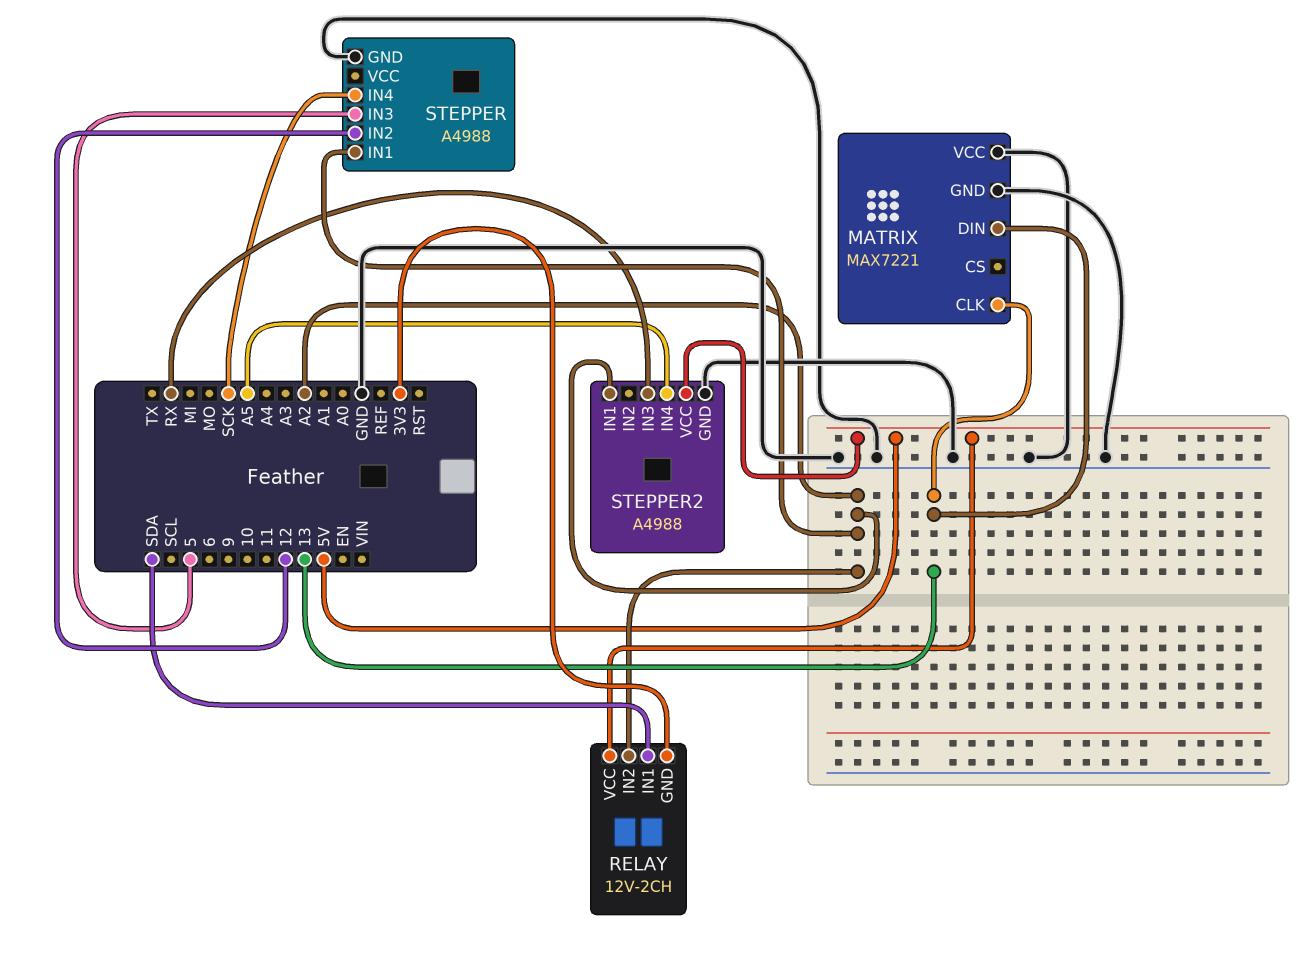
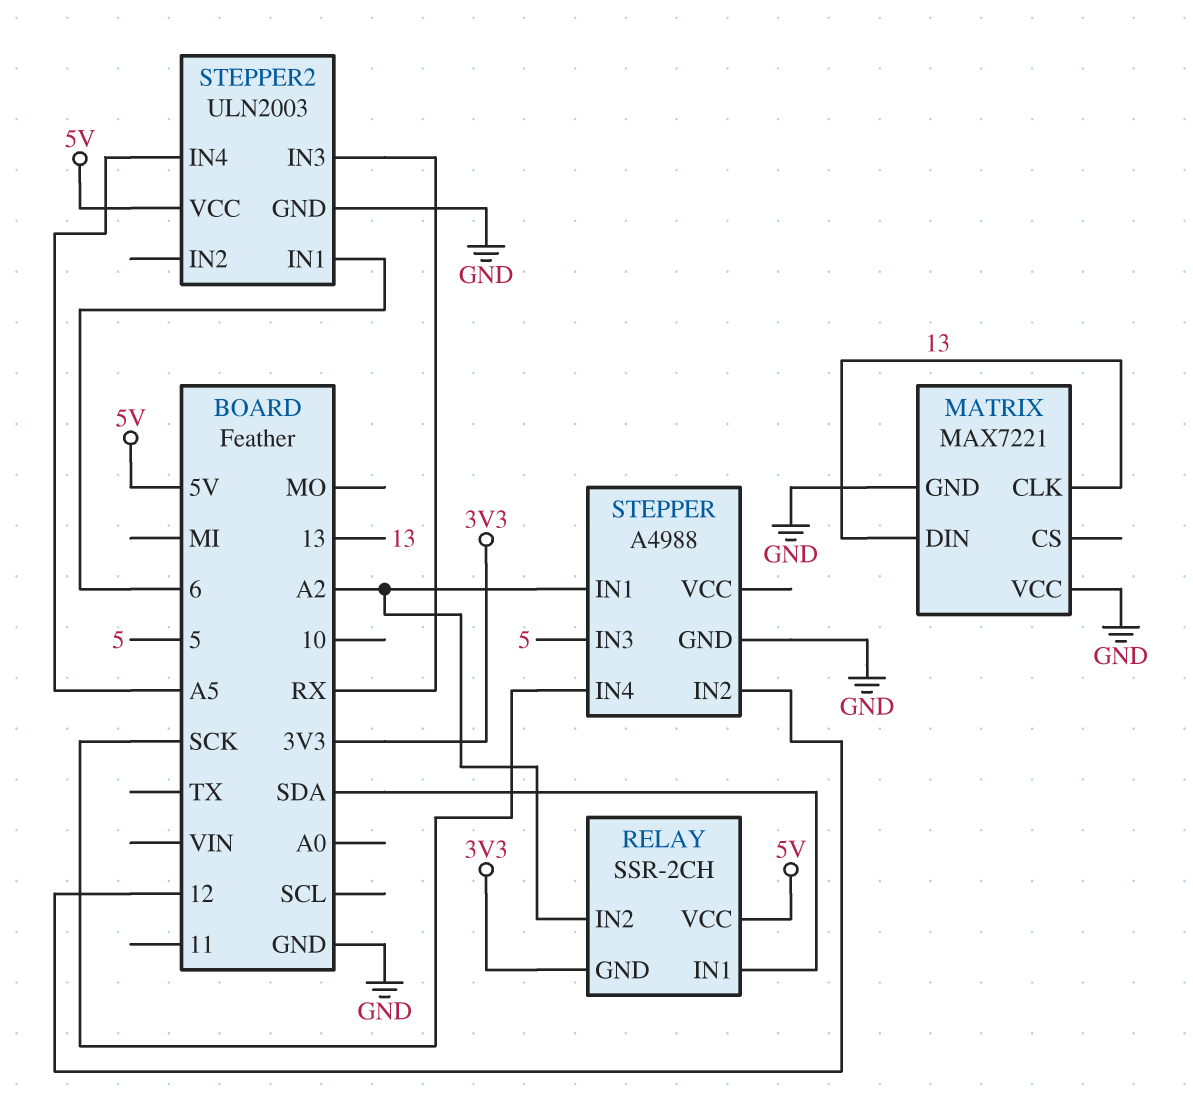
RELAY: 12V-2CH -> SSR-2CH
STEPPER2: A4988 -> ULN2003
STEPPER2 pin IN1: A2 -> 6

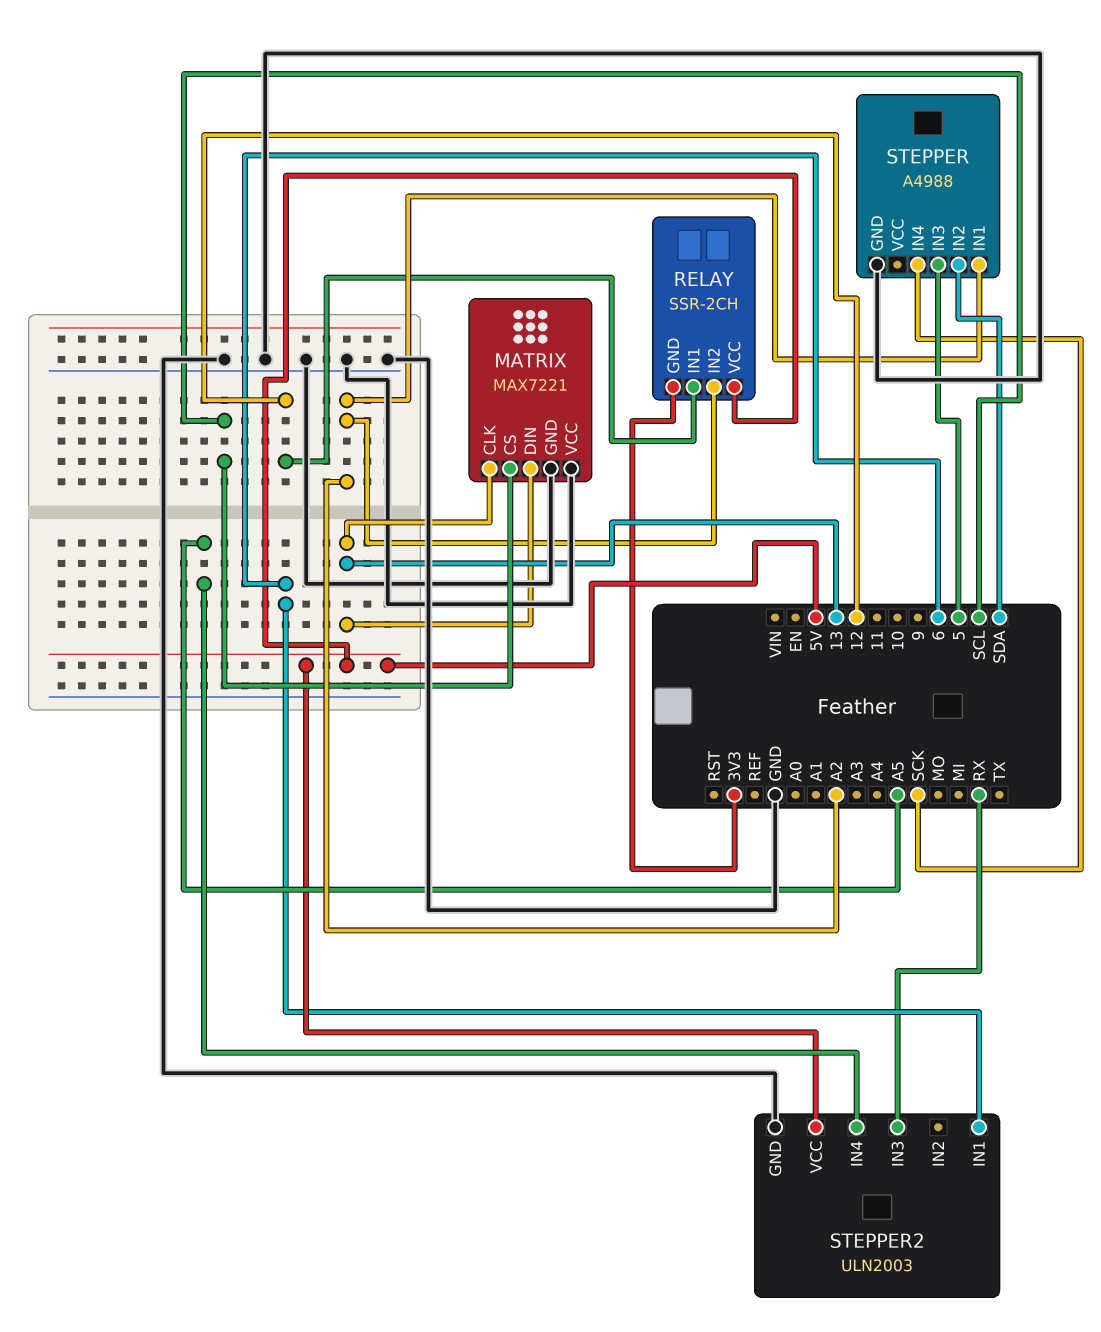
MATRIX pin CS: none -> SCL
RELAY pin IN1: SDA -> 12
STEPPER pin IN2: 12 -> SDA

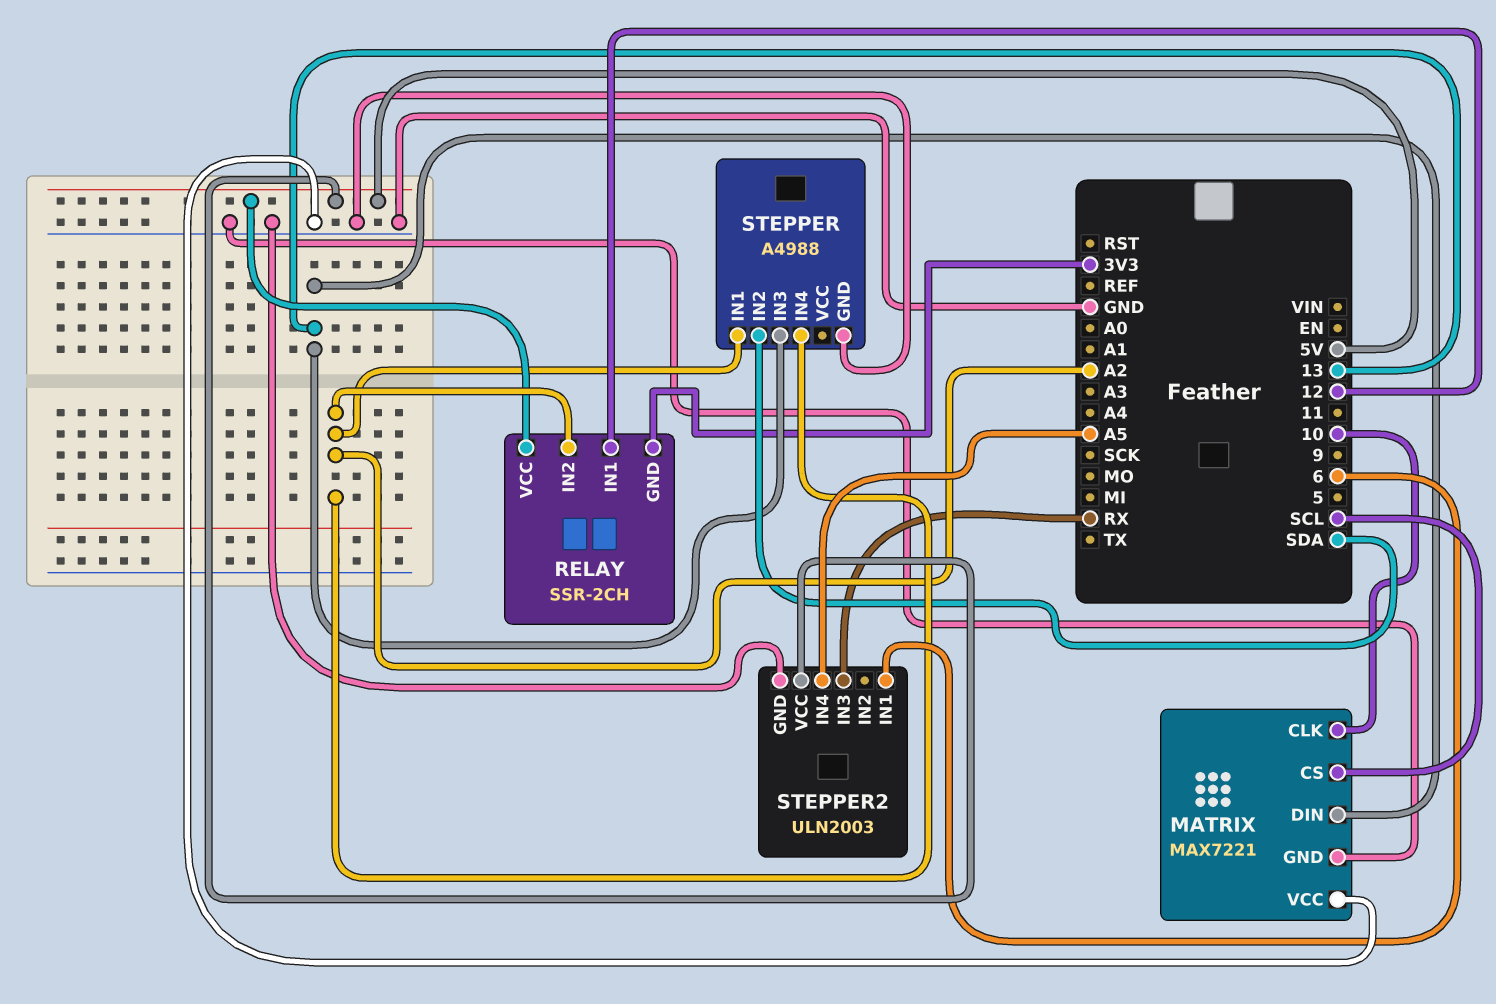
MATRIX pin CLK: 13 -> 10
STEPPER pin IN3: 5 -> 13
STEPPER pin IN4: SCK -> A2

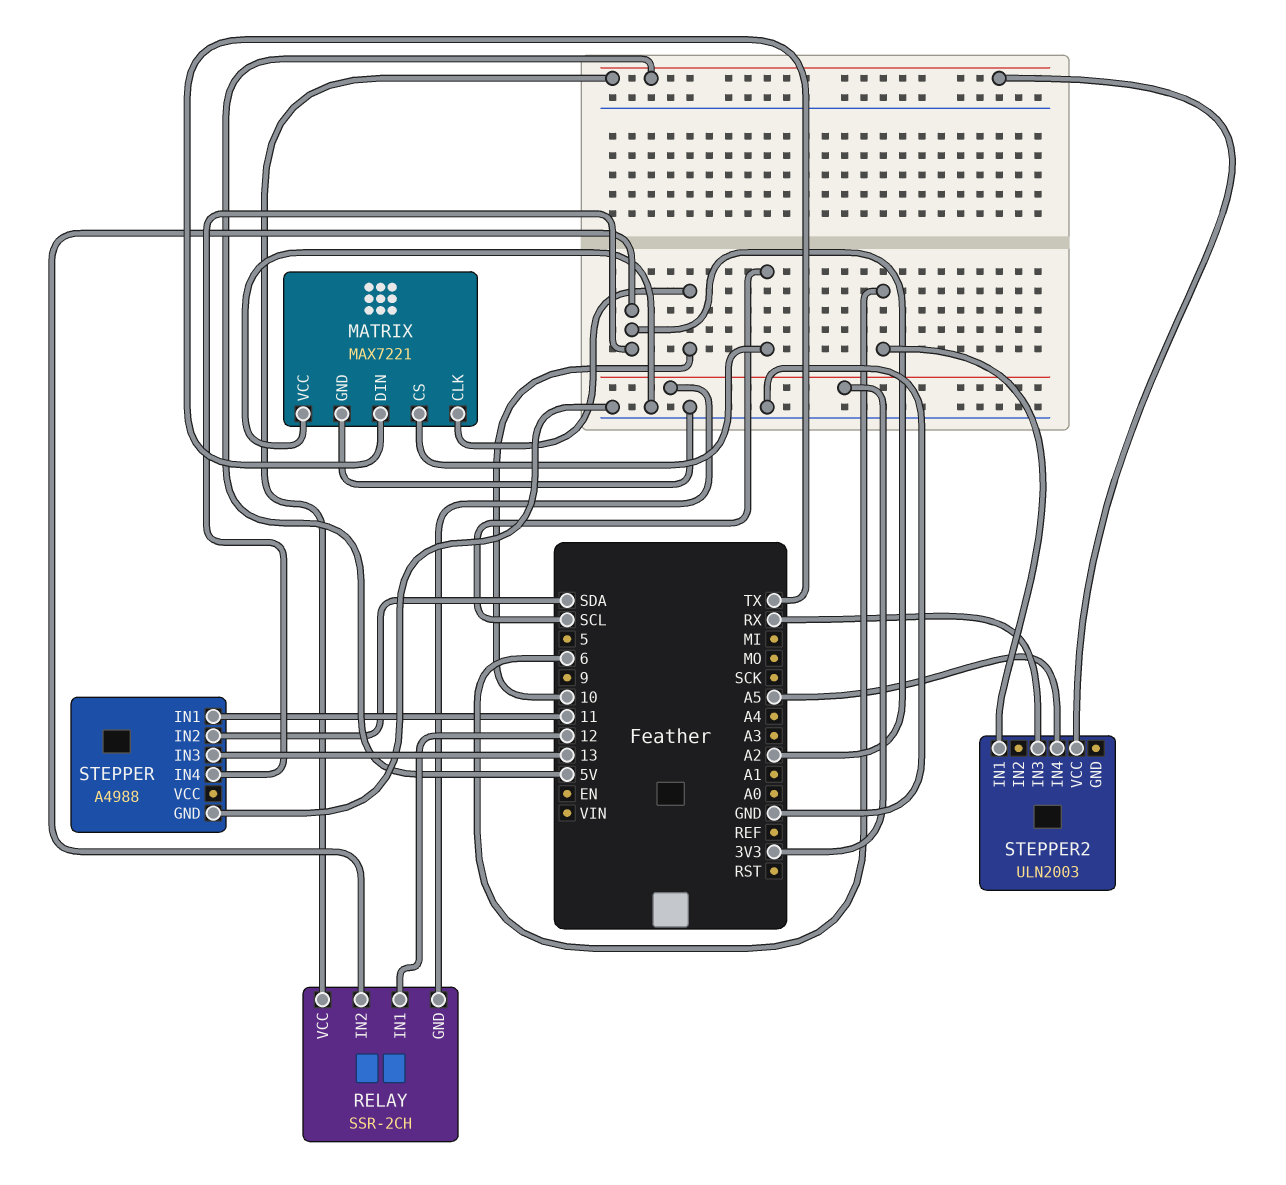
MATRIX pin DIN: 13 -> TX
STEPPER pin IN1: A2 -> 11
STEPPER2 pin GND: GND -> none

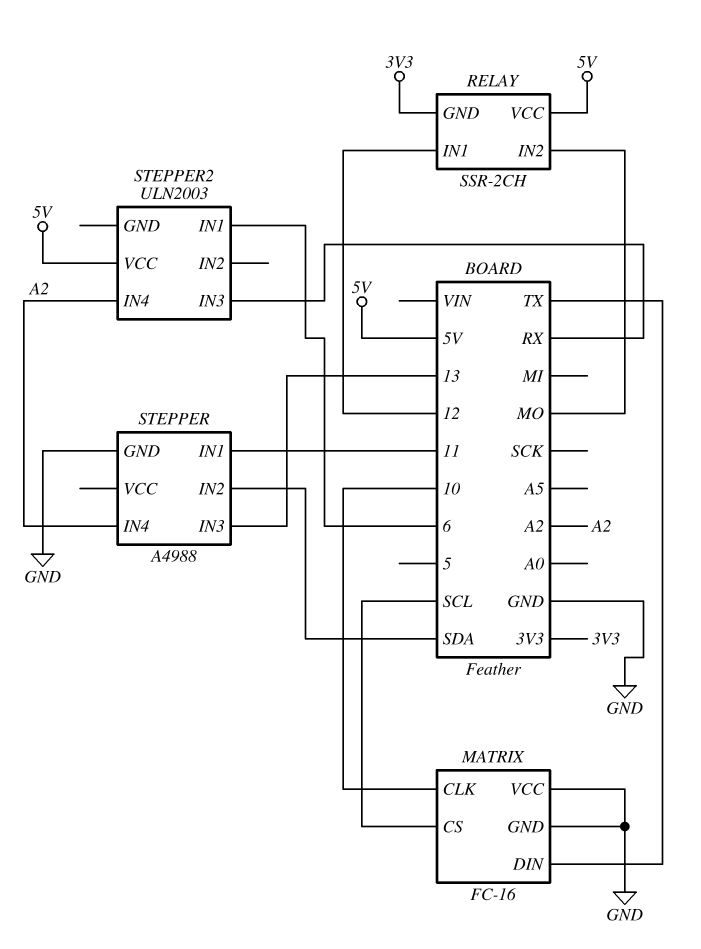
MATRIX: MAX7221 -> FC-16
RELAY pin IN2: A2 -> MO
STEPPER2 pin IN4: A5 -> A2

